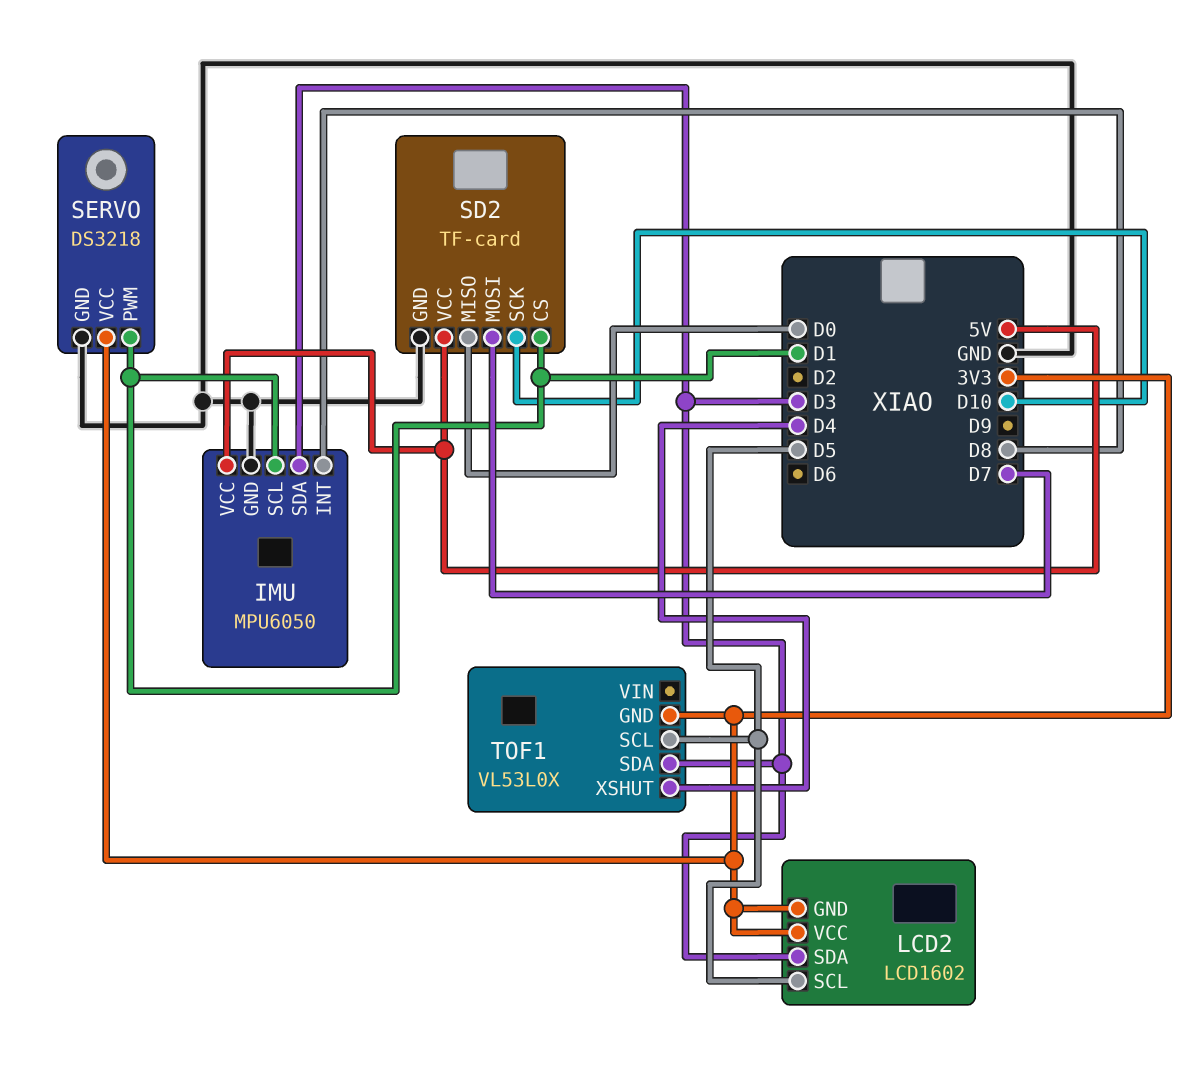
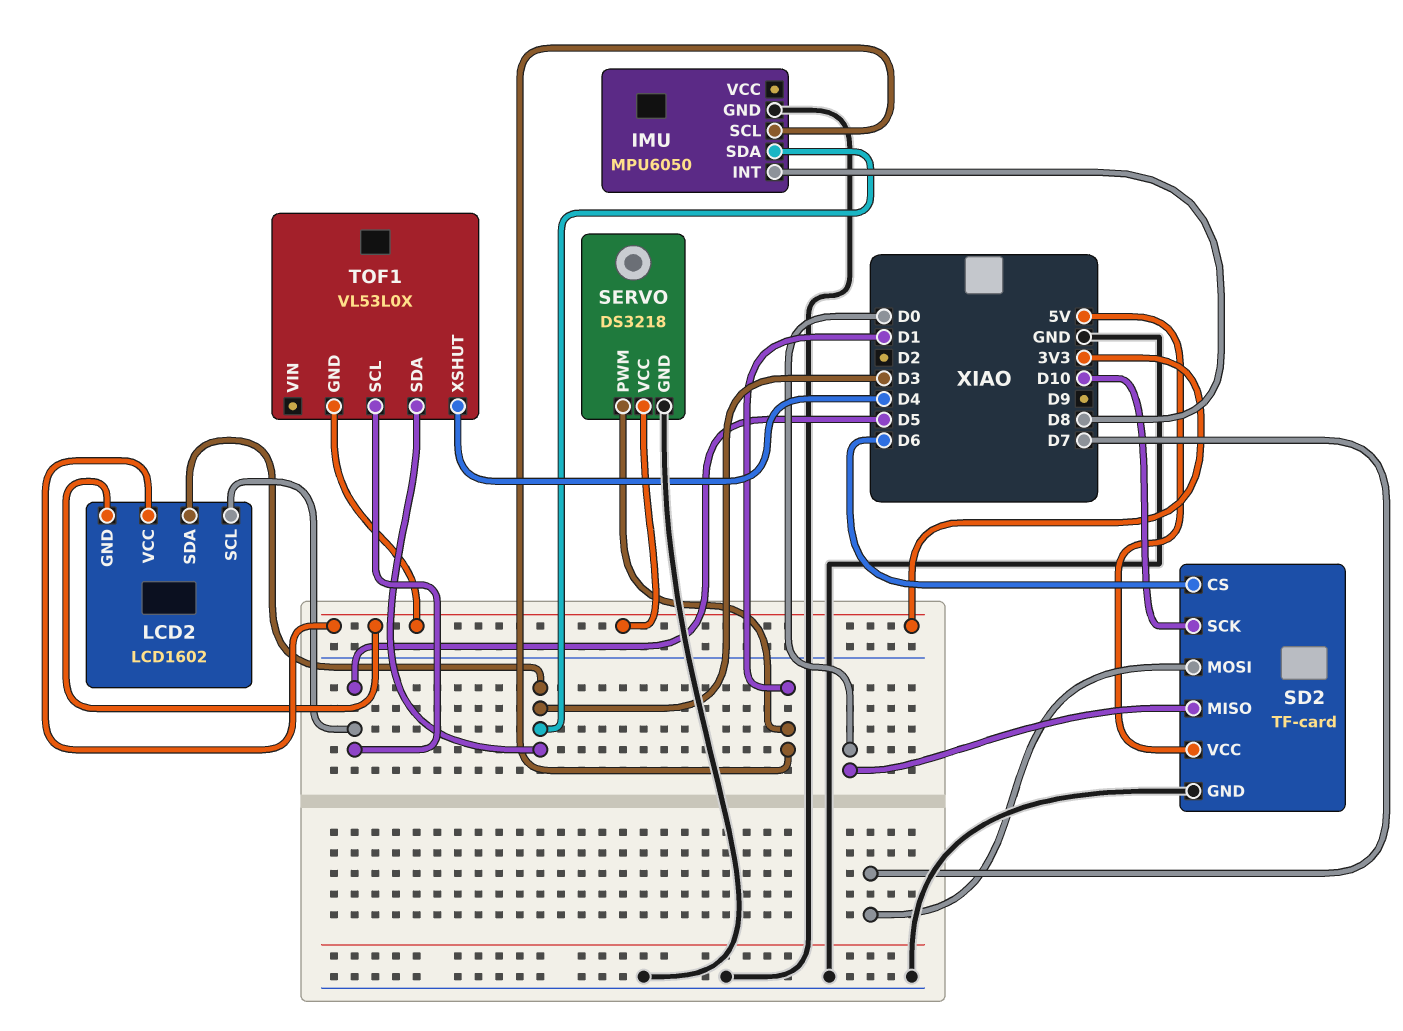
IMU pin VCC: 5V -> none
SD2 pin CS: D1 -> D6

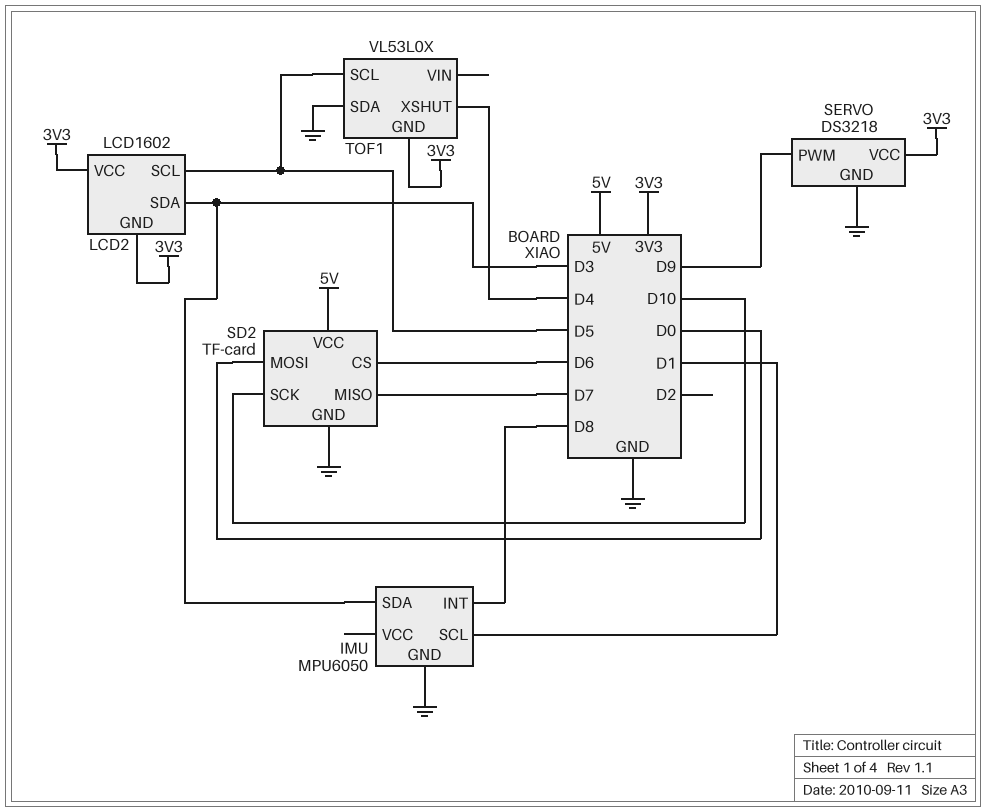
SD2 pin MISO: D0 -> D7
SD2 pin MOSI: D7 -> D0
SERVO pin PWM: D1 -> D9
TOF1 pin SDA: D3 -> GND

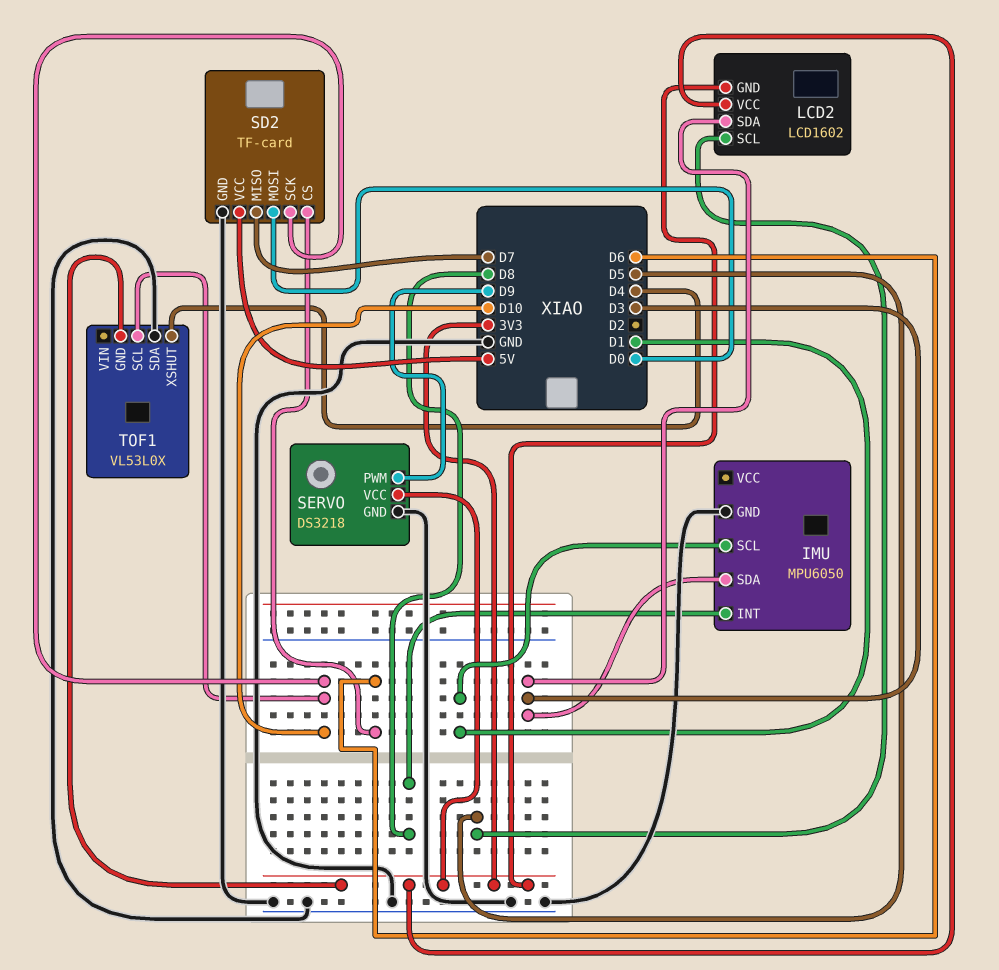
TOF1 pin SCL: D5 -> D10

